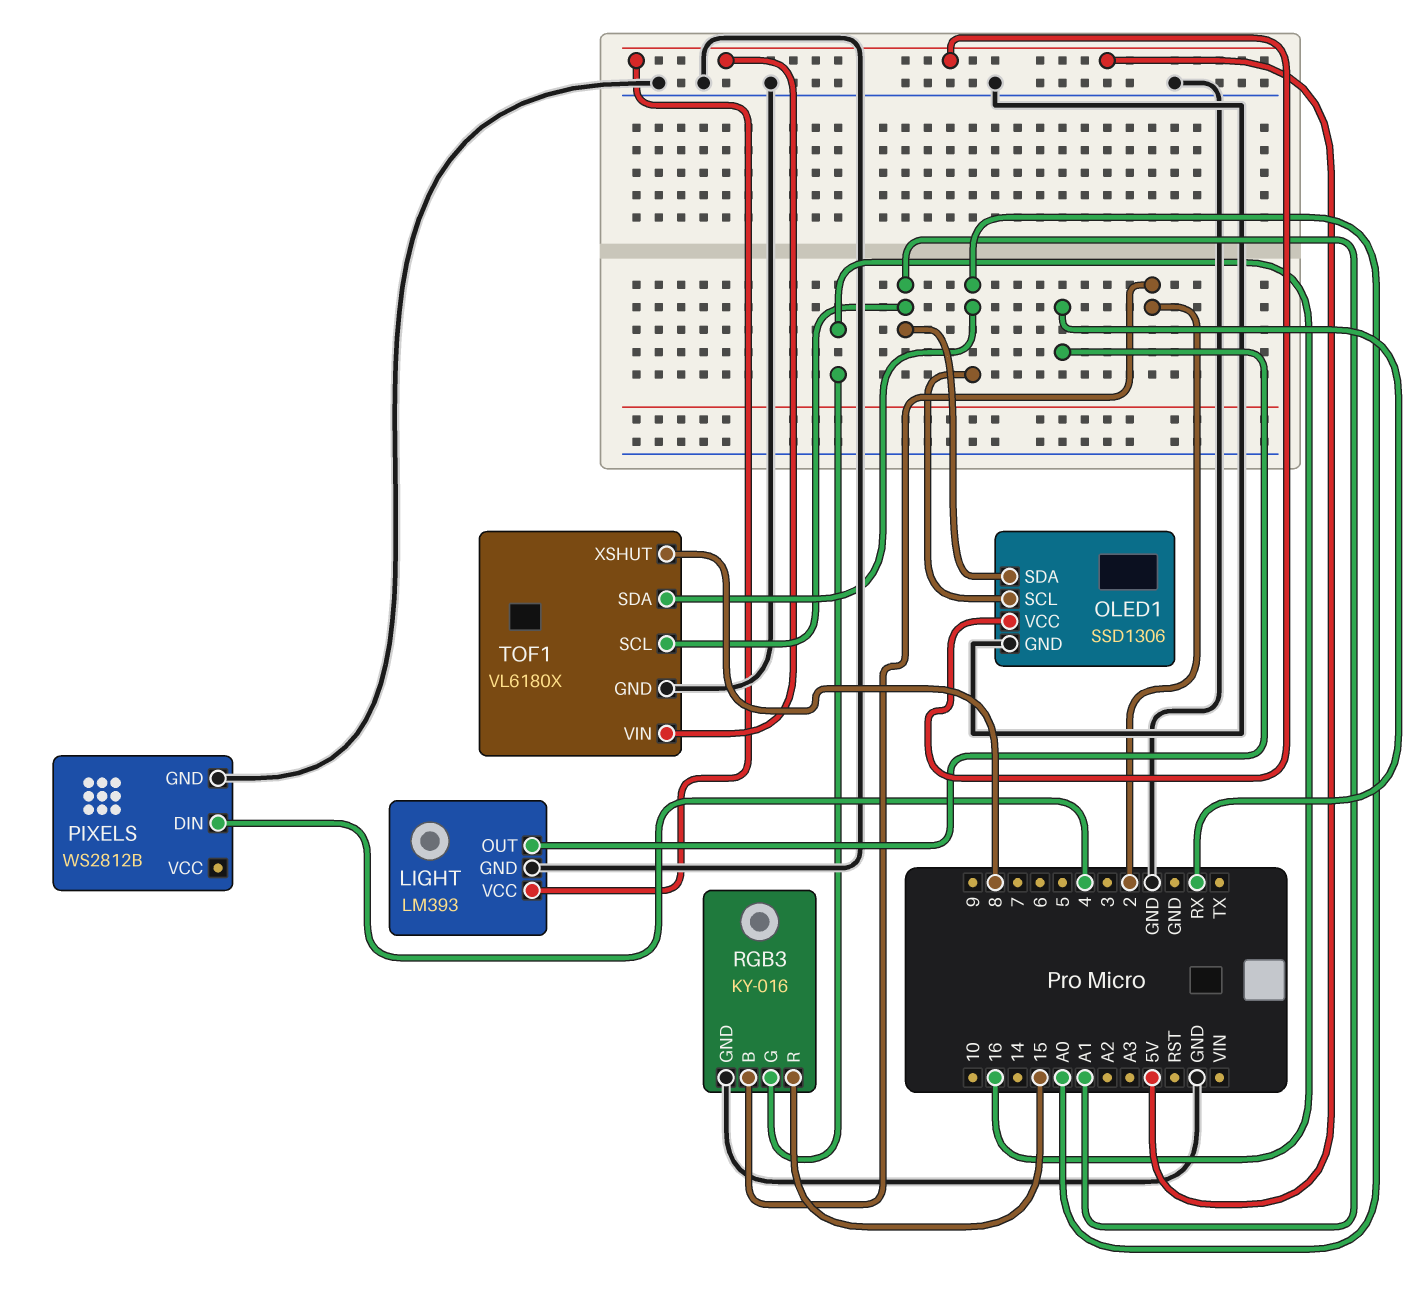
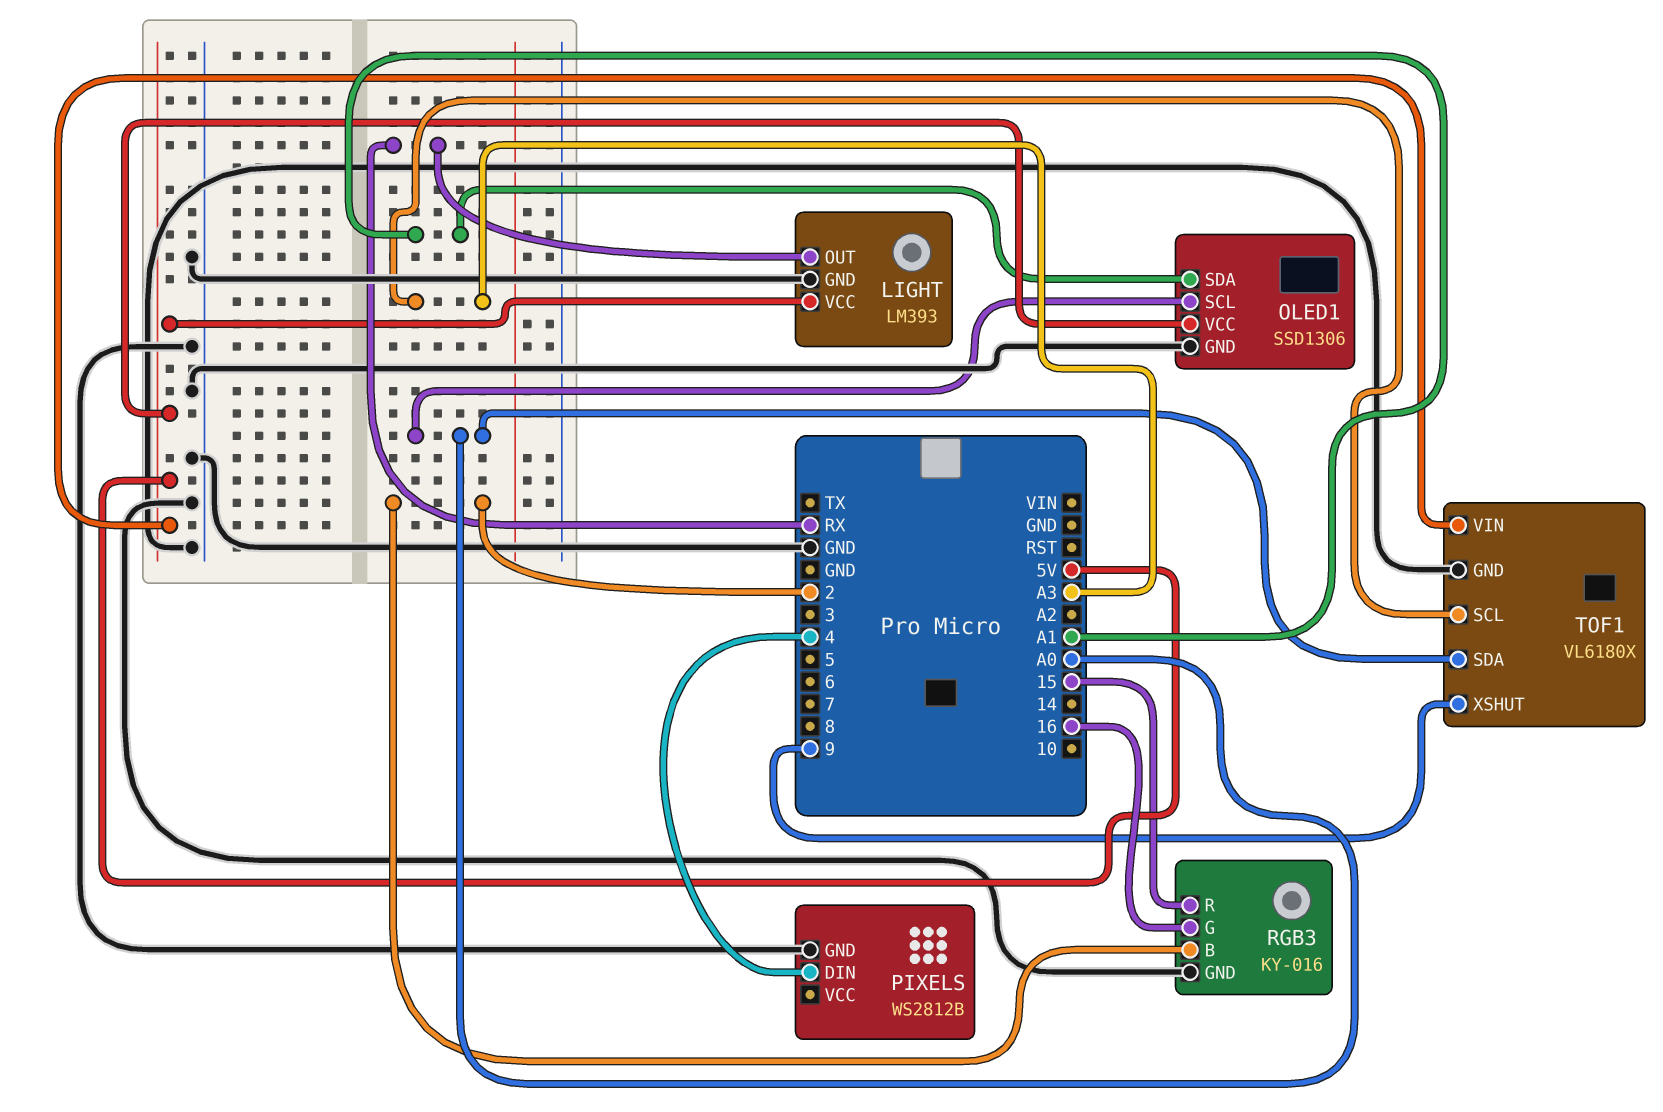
TOF1 pin SCL: A1 -> A3
TOF1 pin XSHUT: 8 -> 9

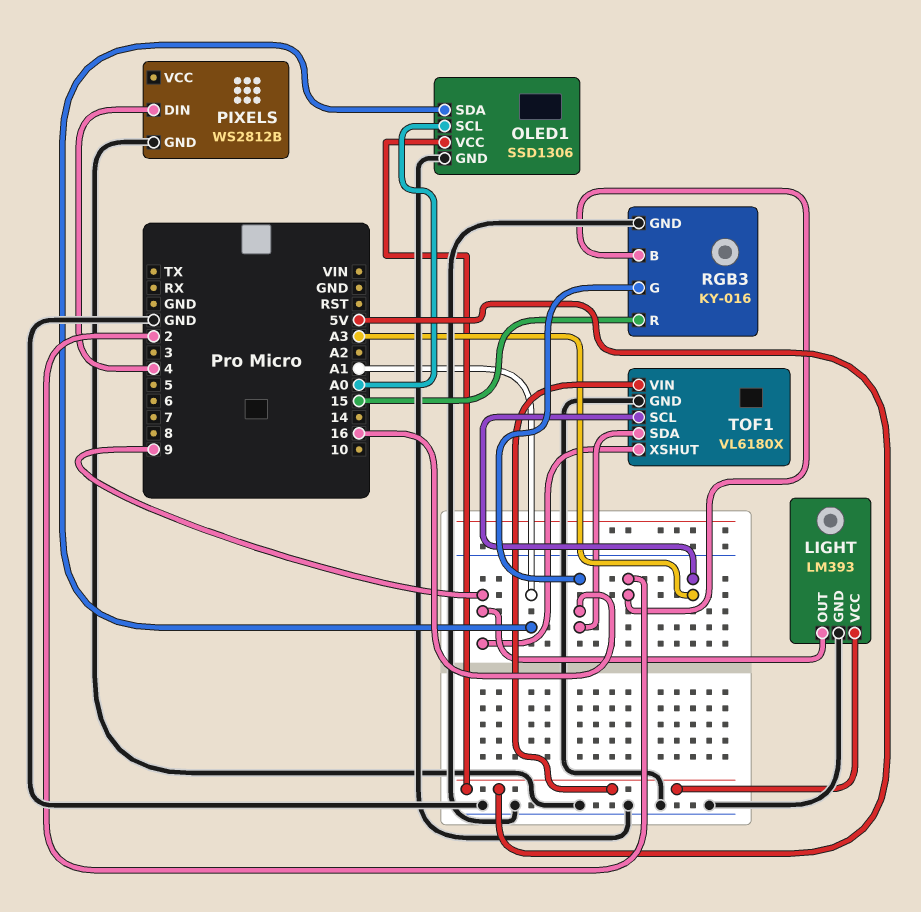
LIGHT pin OUT: RX -> 9
TOF1 pin SDA: A0 -> 16

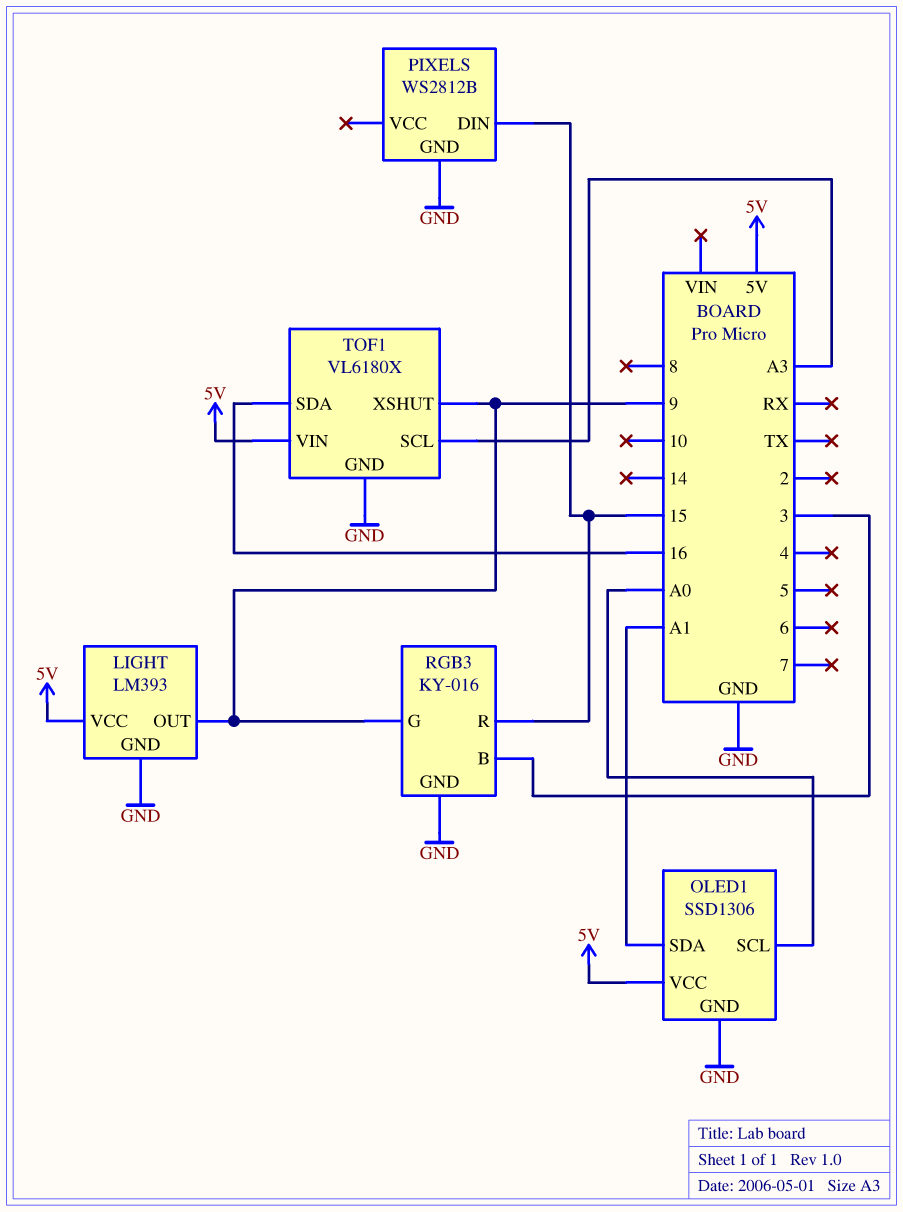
PIXELS pin DIN: 4 -> 15
RGB3 pin B: 2 -> 3
RGB3 pin G: 16 -> 9

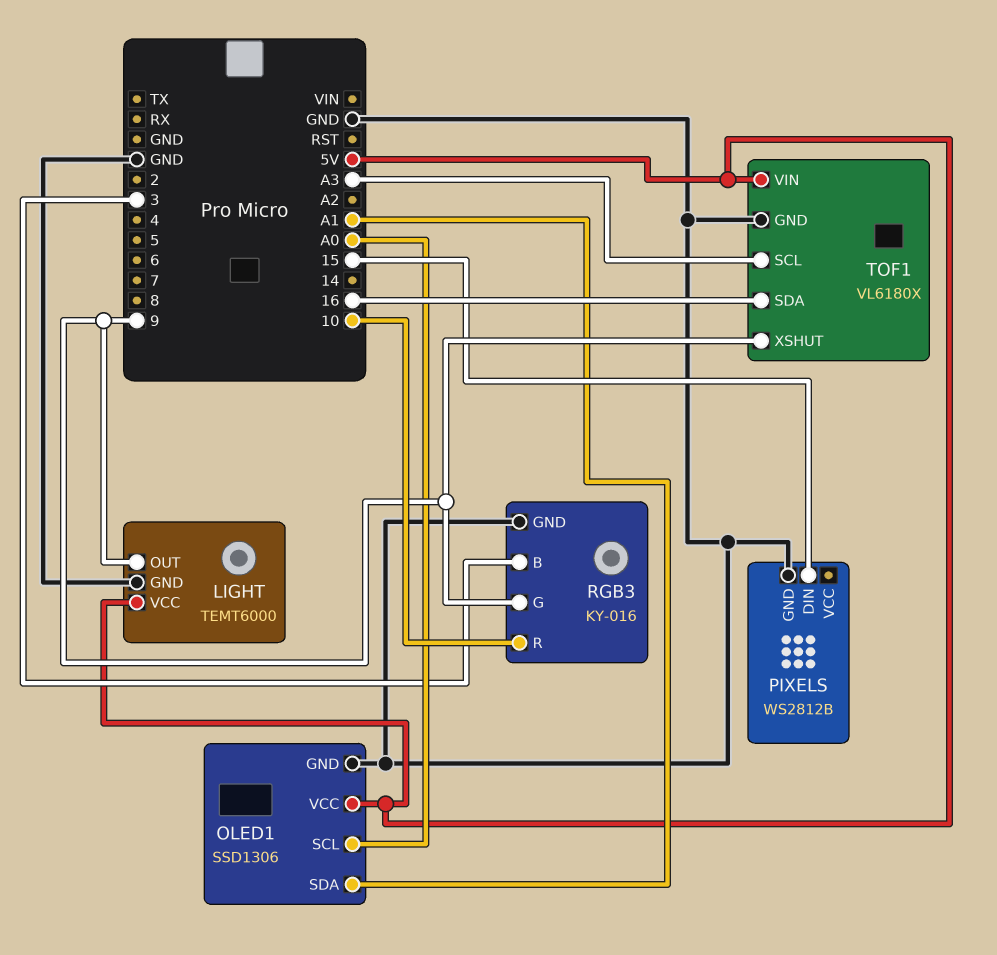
LIGHT: LM393 -> TEMT6000
RGB3 pin R: 15 -> 10

